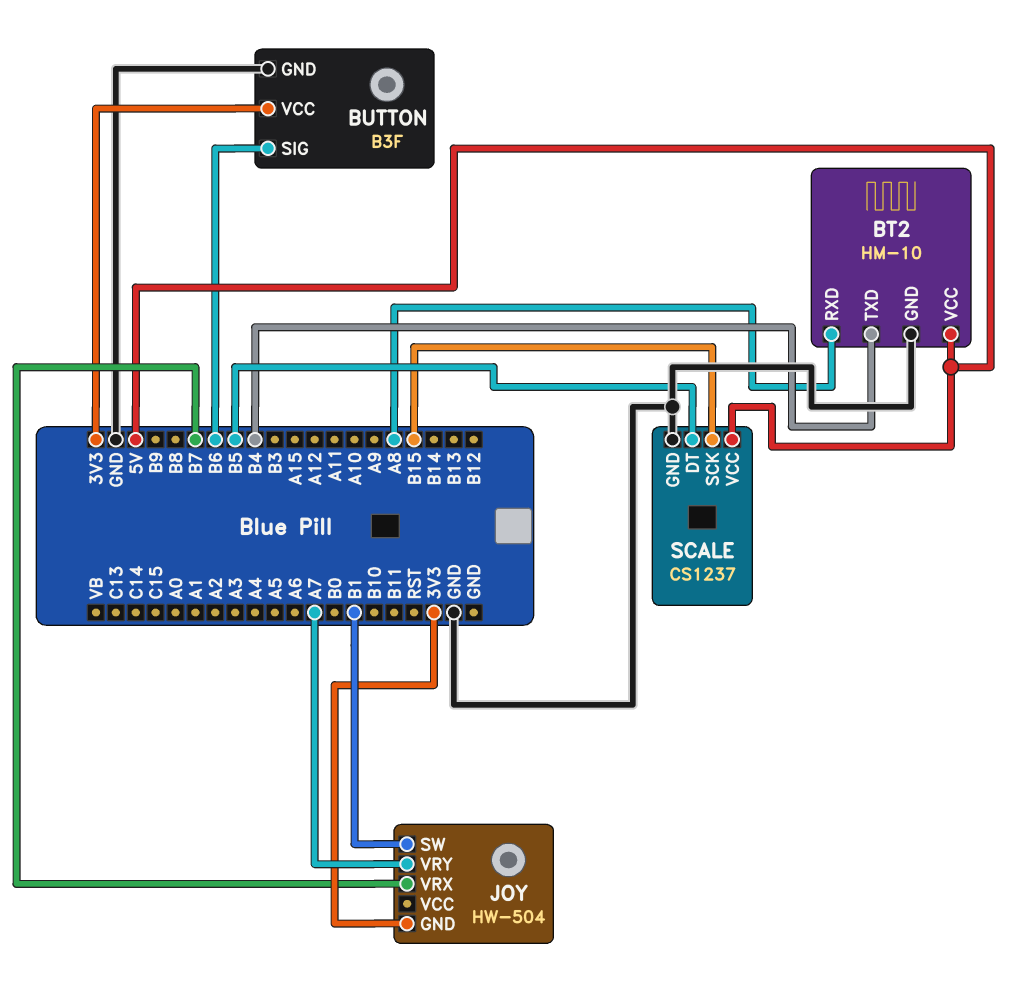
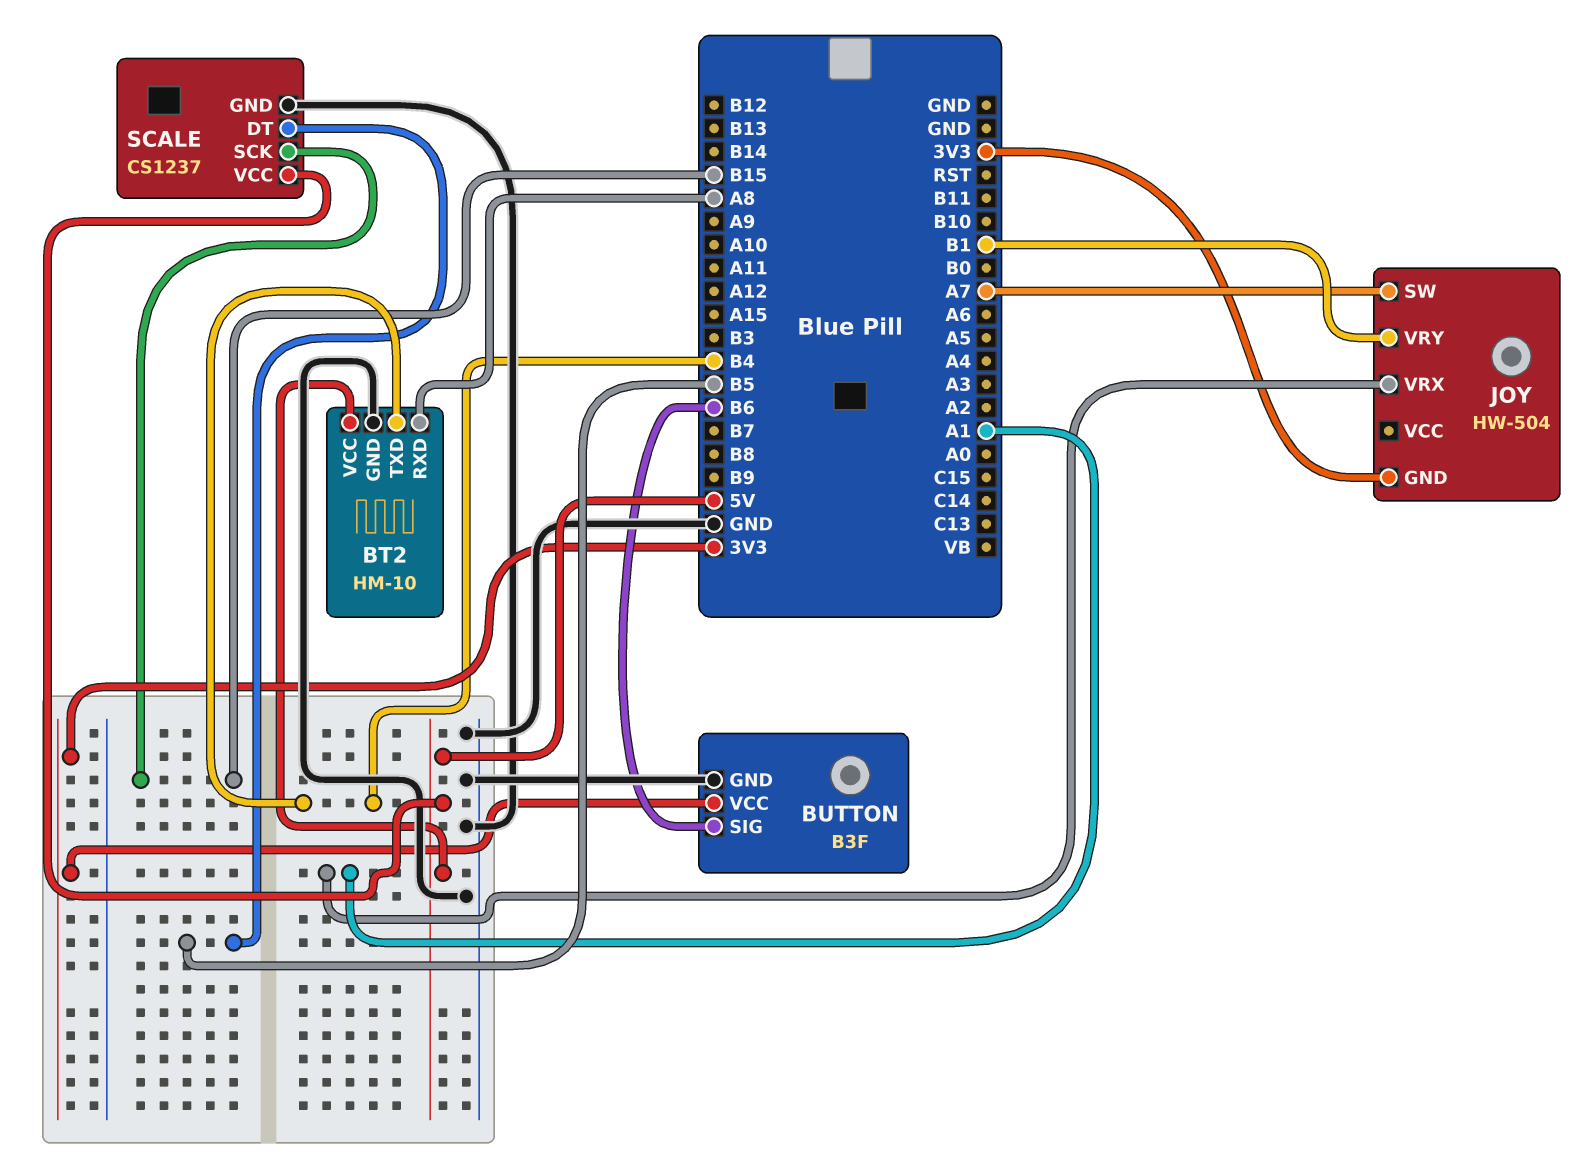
JOY pin SW: B1 -> A7
JOY pin VRX: B7 -> A1
JOY pin VRY: A7 -> B1

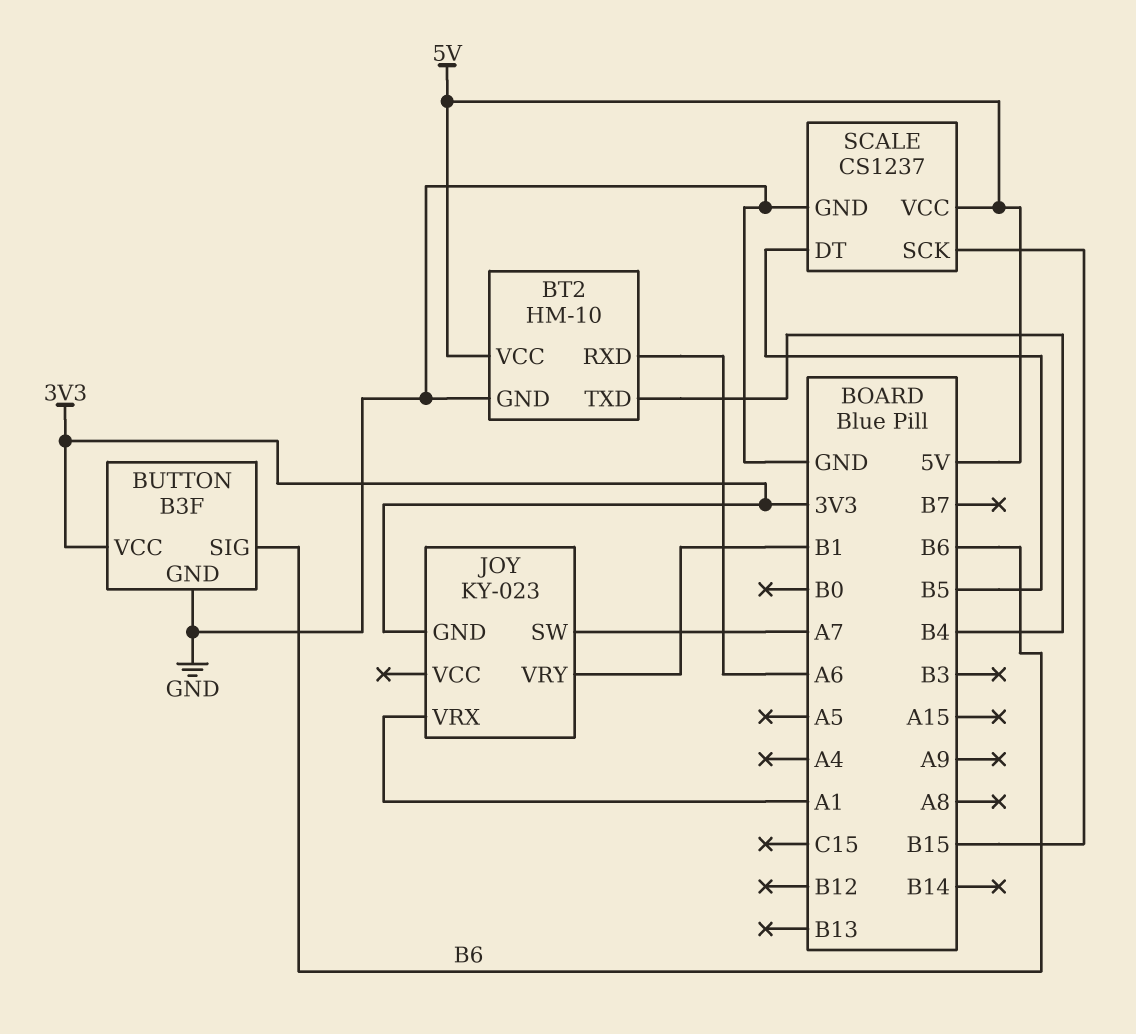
BT2 pin RXD: A8 -> A6
JOY: HW-504 -> KY-023

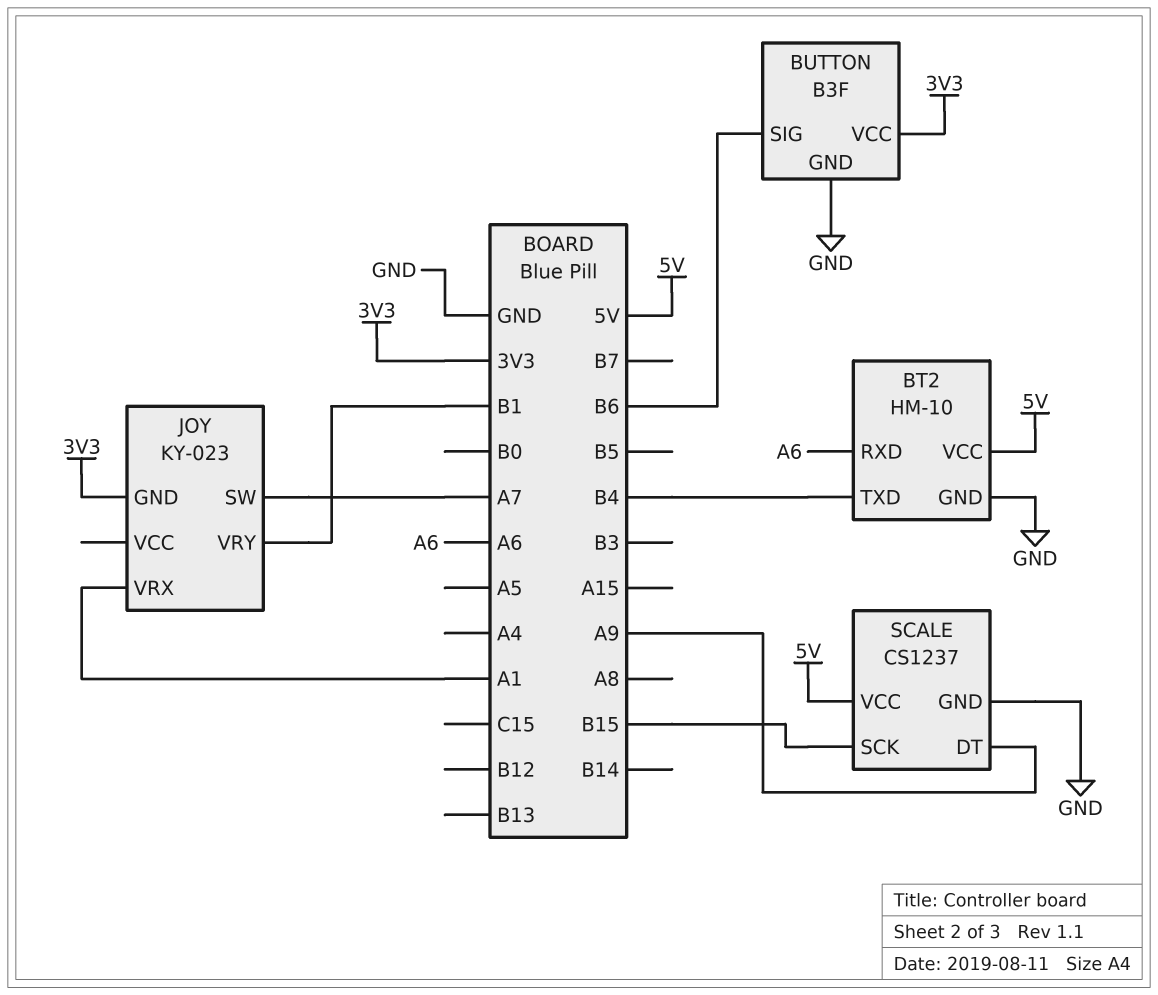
SCALE pin DT: B5 -> A9

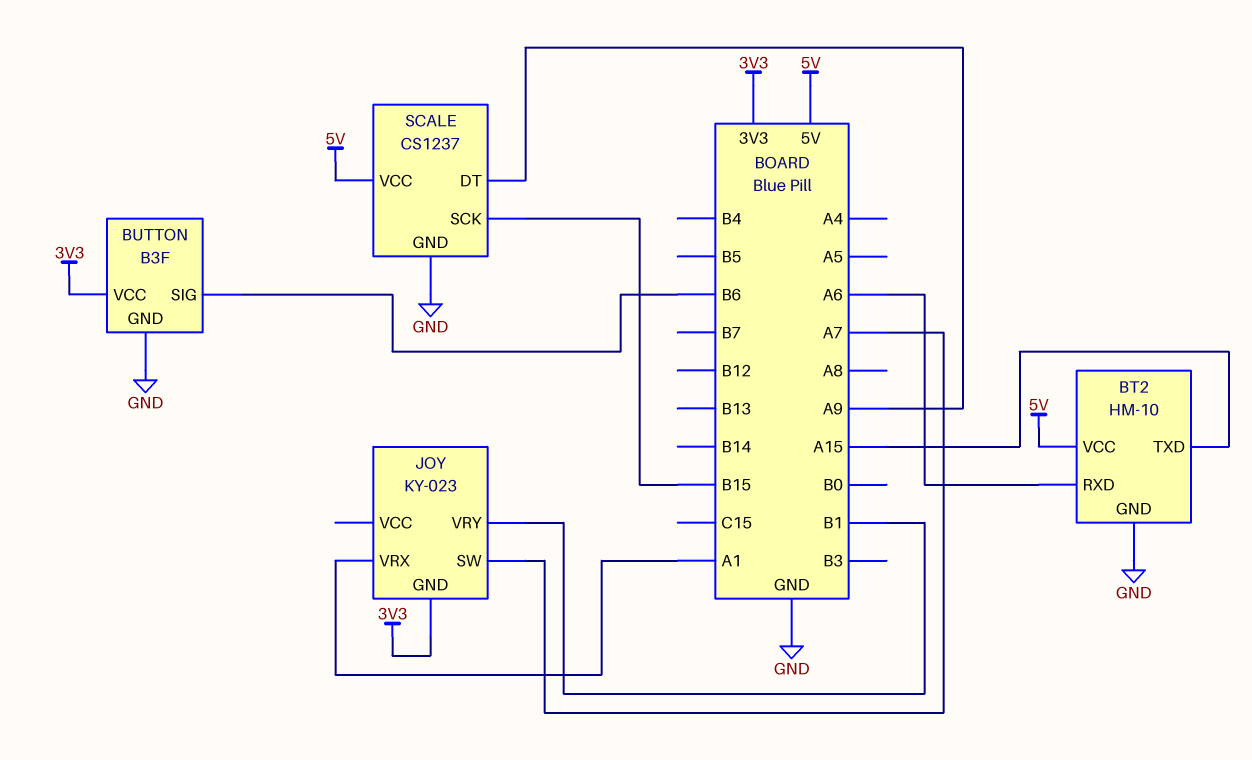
BT2 pin TXD: B4 -> A15

